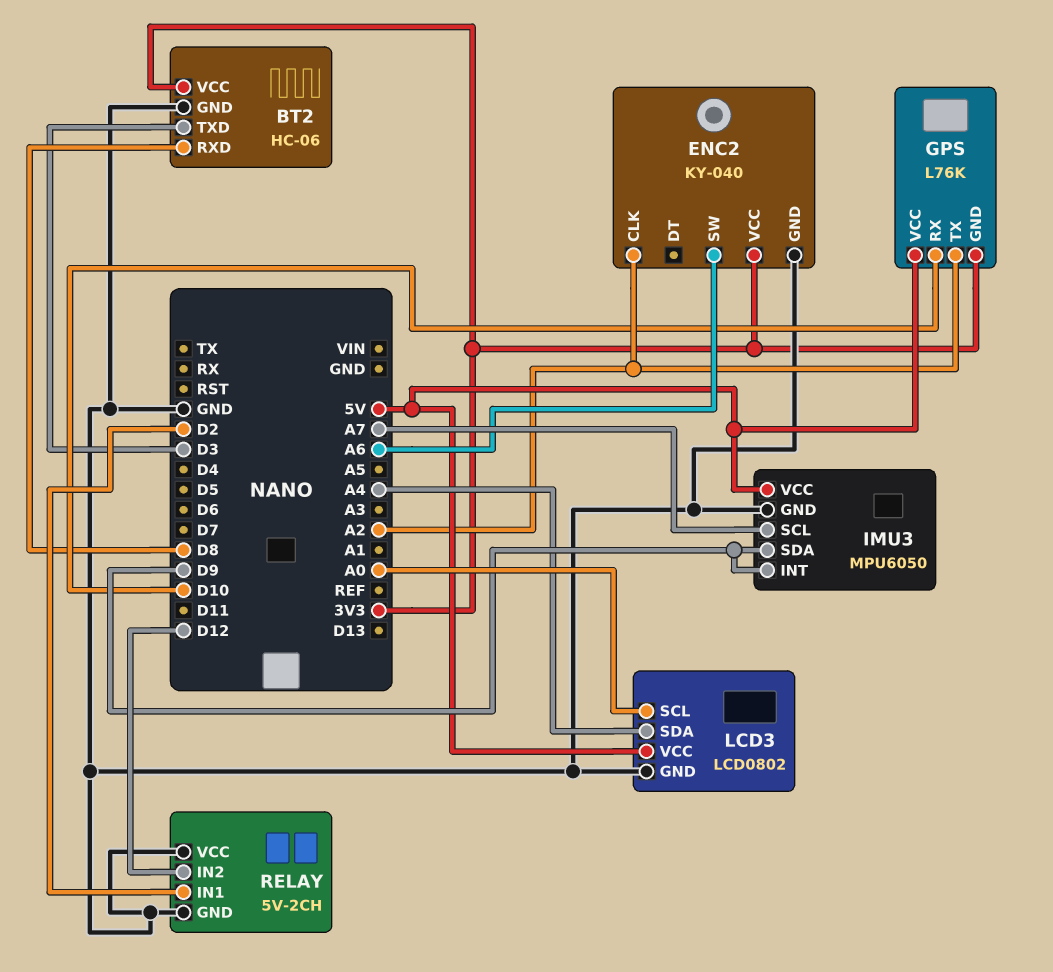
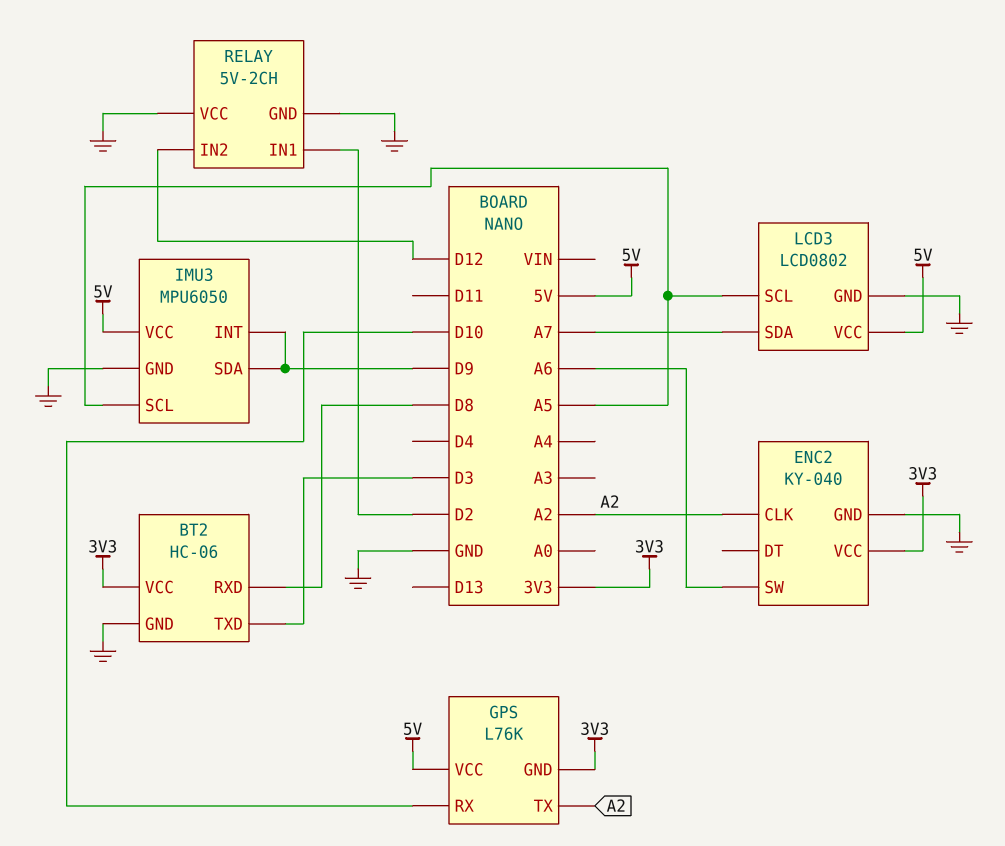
IMU3 pin SCL: A7 -> A5
LCD3 pin SCL: A0 -> A5
LCD3 pin SDA: A4 -> A7

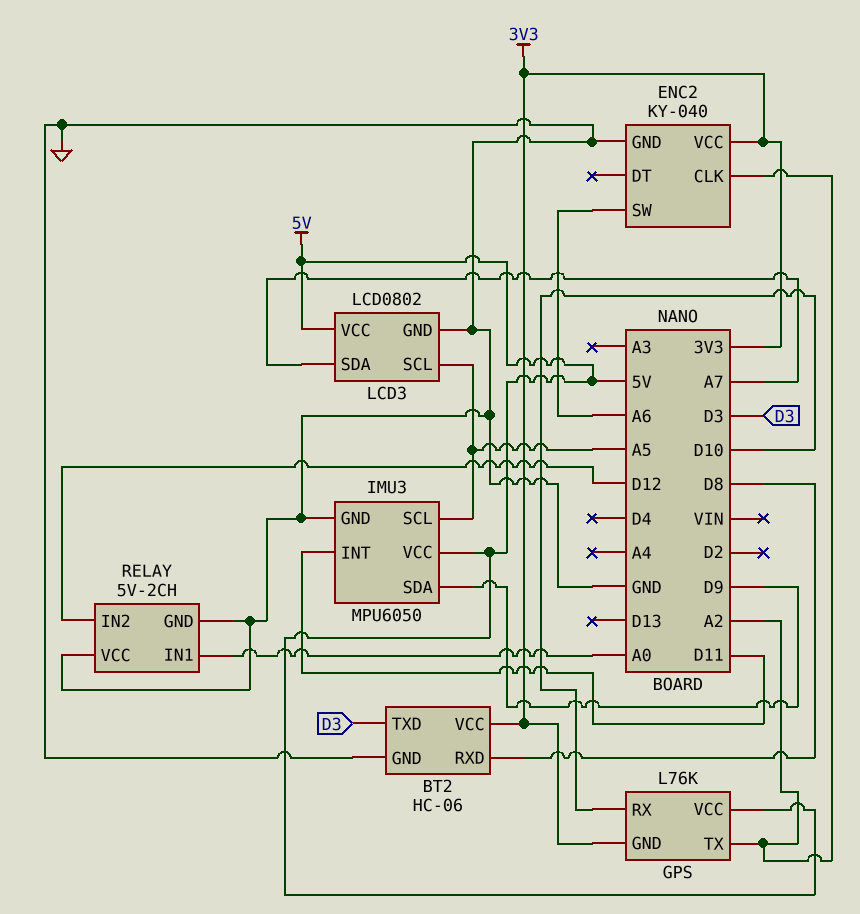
IMU3 pin INT: D9 -> D11
RELAY pin IN1: D2 -> A0

